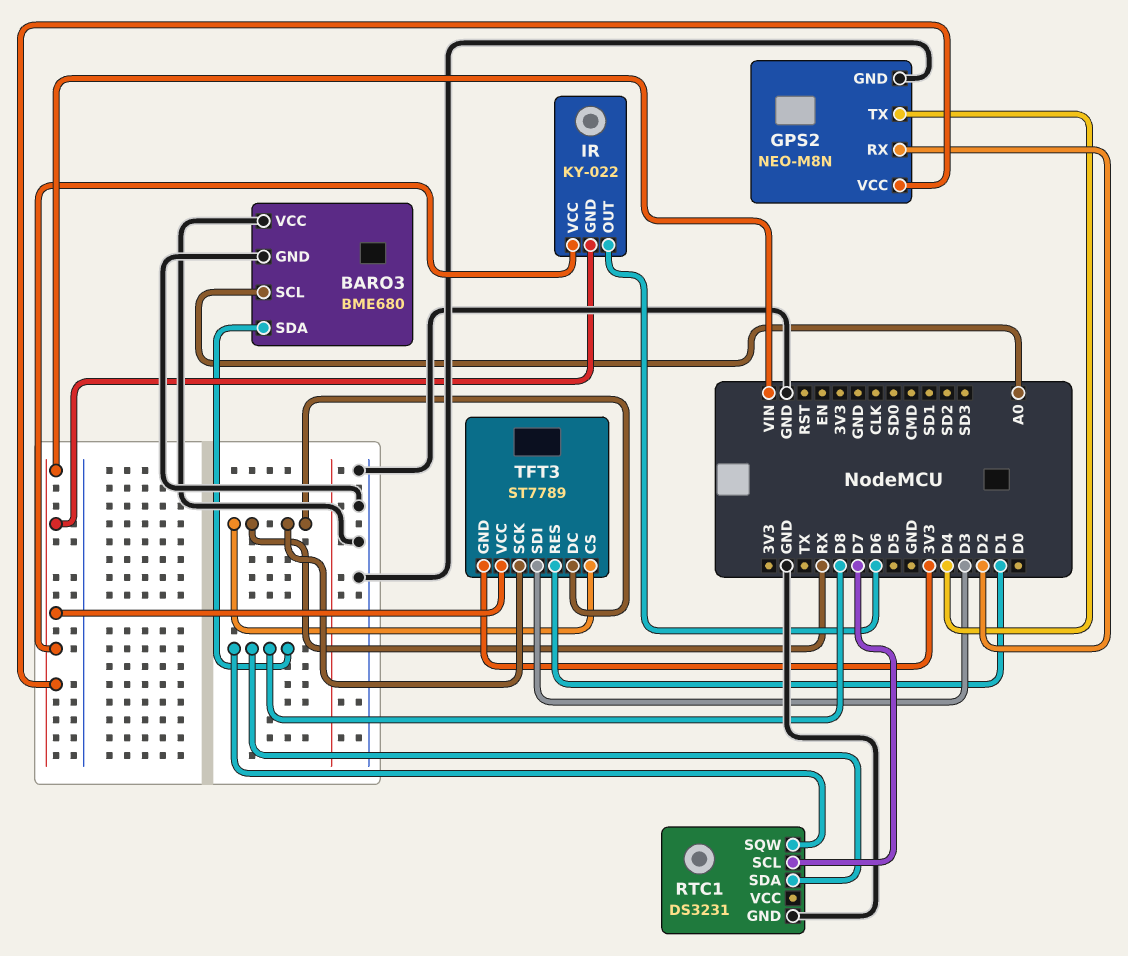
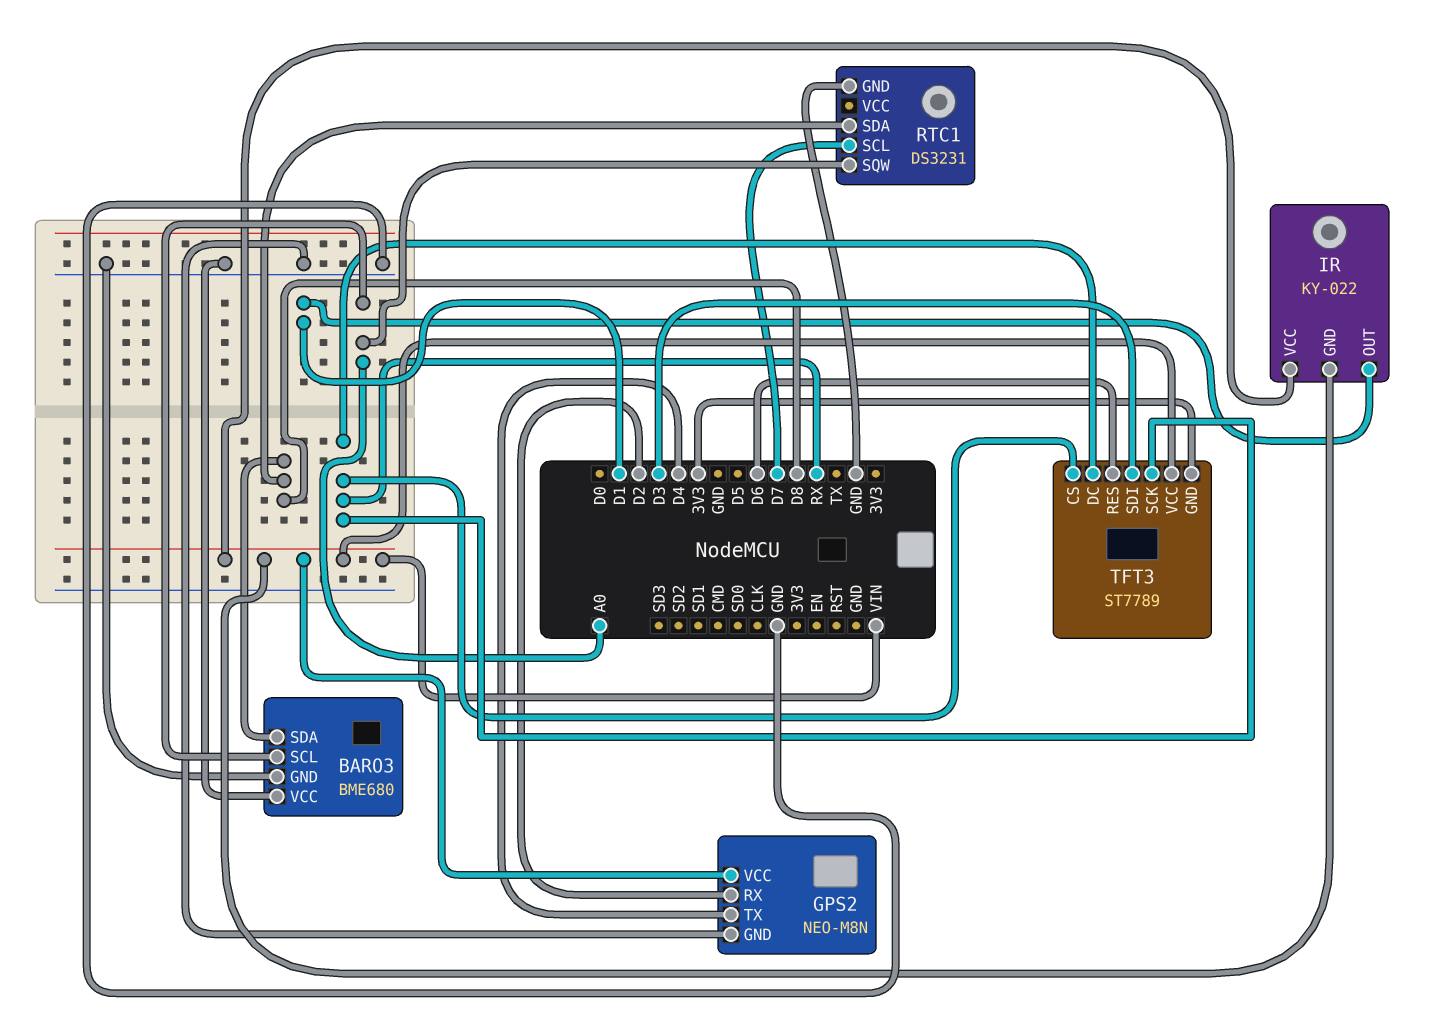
IR pin OUT: D6 -> D1
RTC1 pin SQW: D8 -> A0
TFT3 pin RES: D1 -> D6

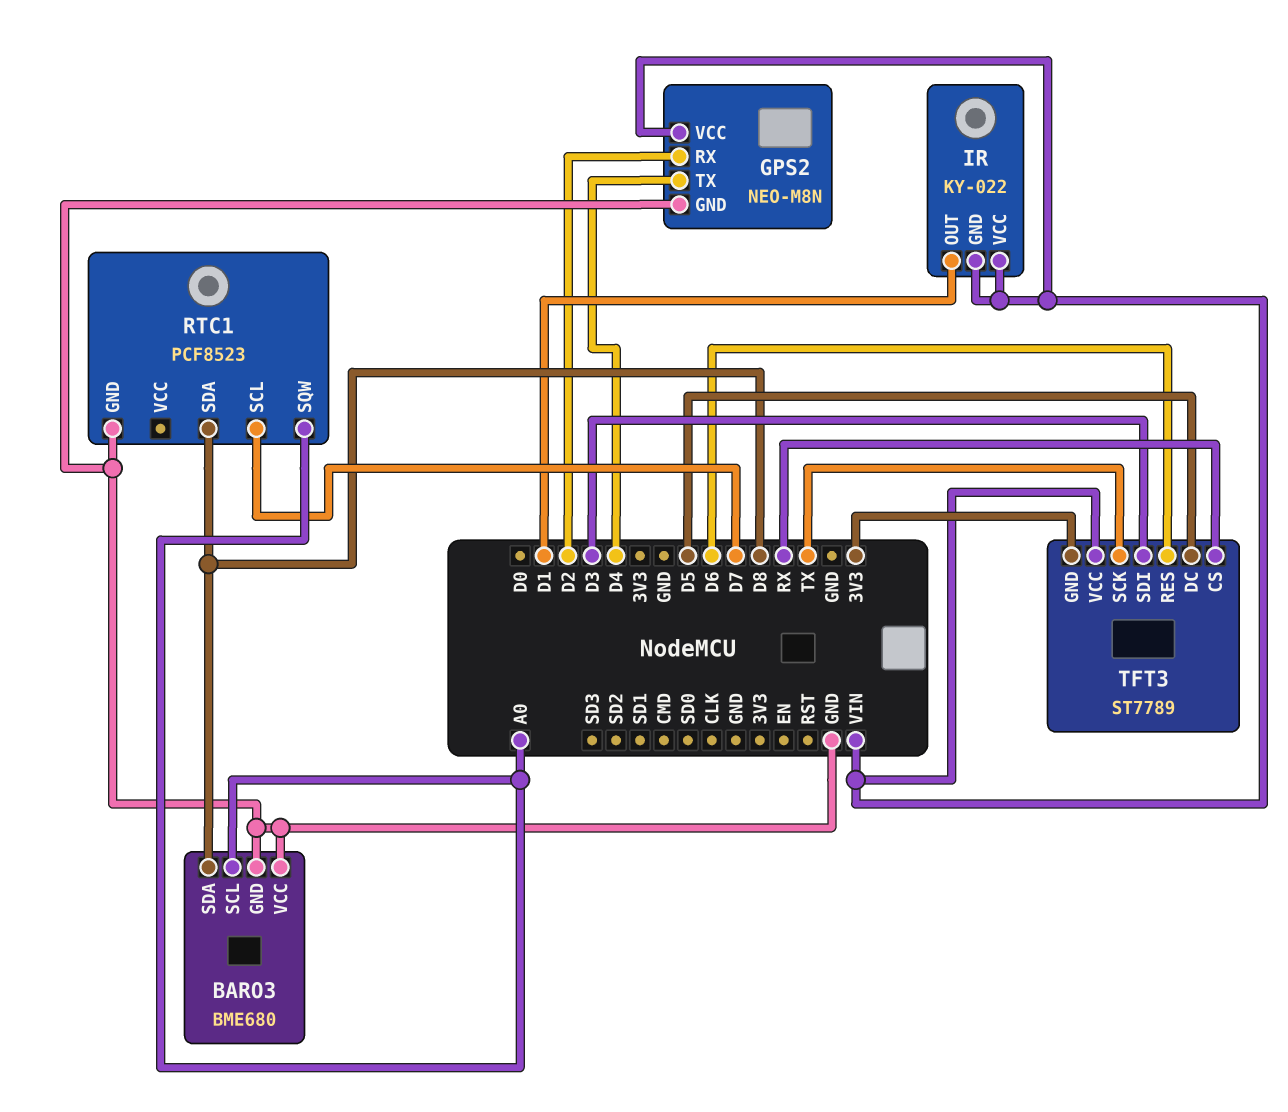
RTC1: DS3231 -> PCF8523
TFT3 pin DC: RX -> D5
TFT3 pin SCK: RX -> TX

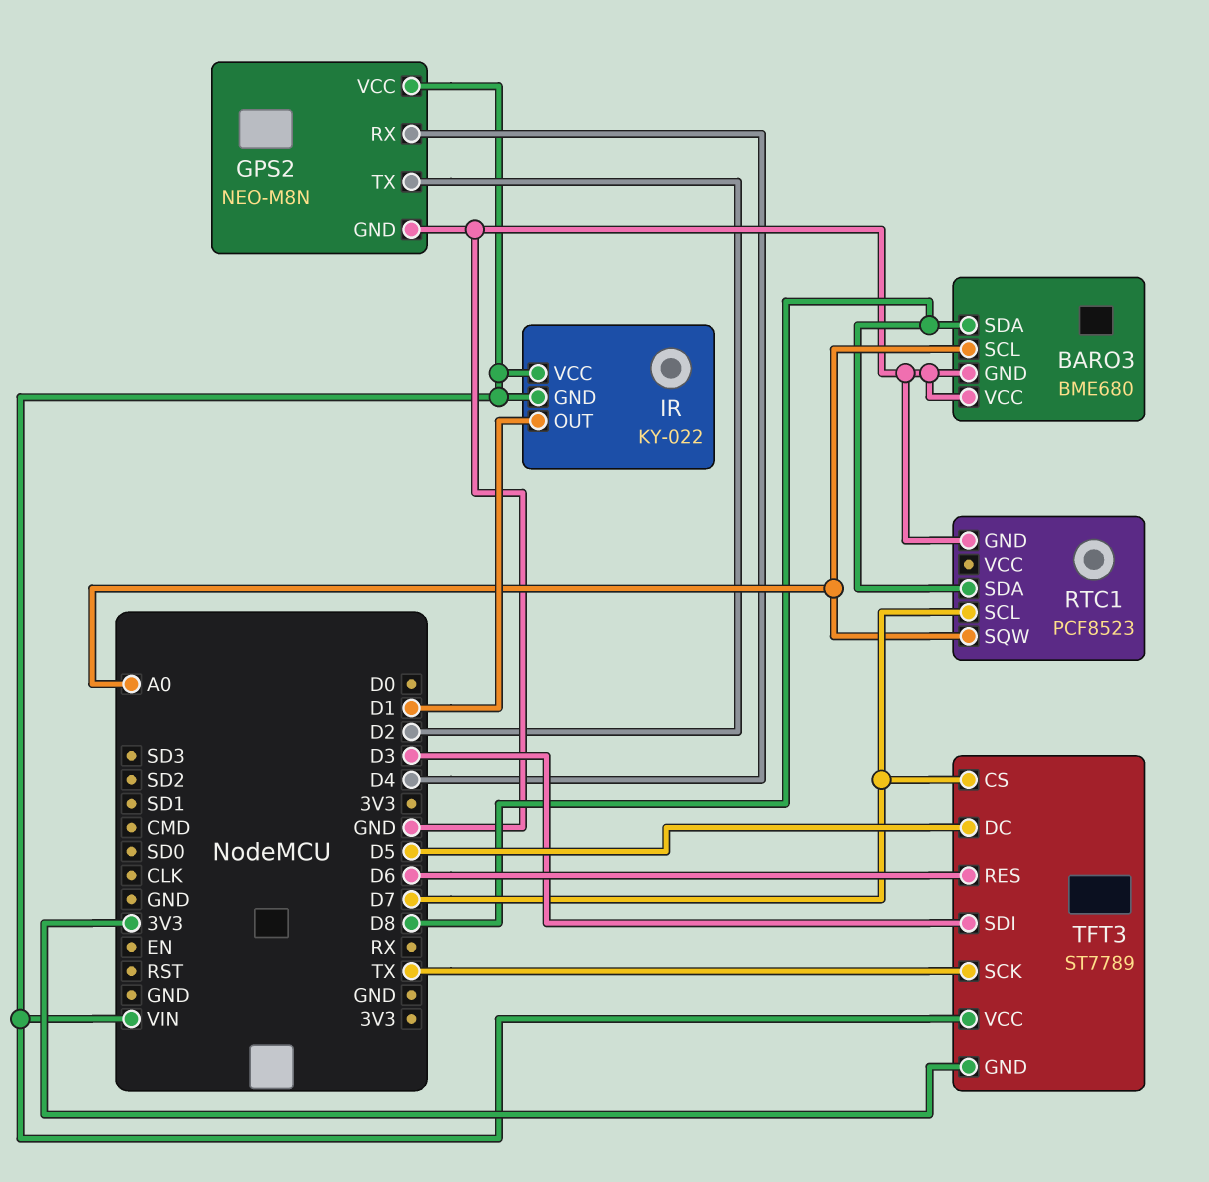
GPS2 pin RX: D2 -> D4
GPS2 pin TX: D4 -> D2
TFT3 pin CS: RX -> D7

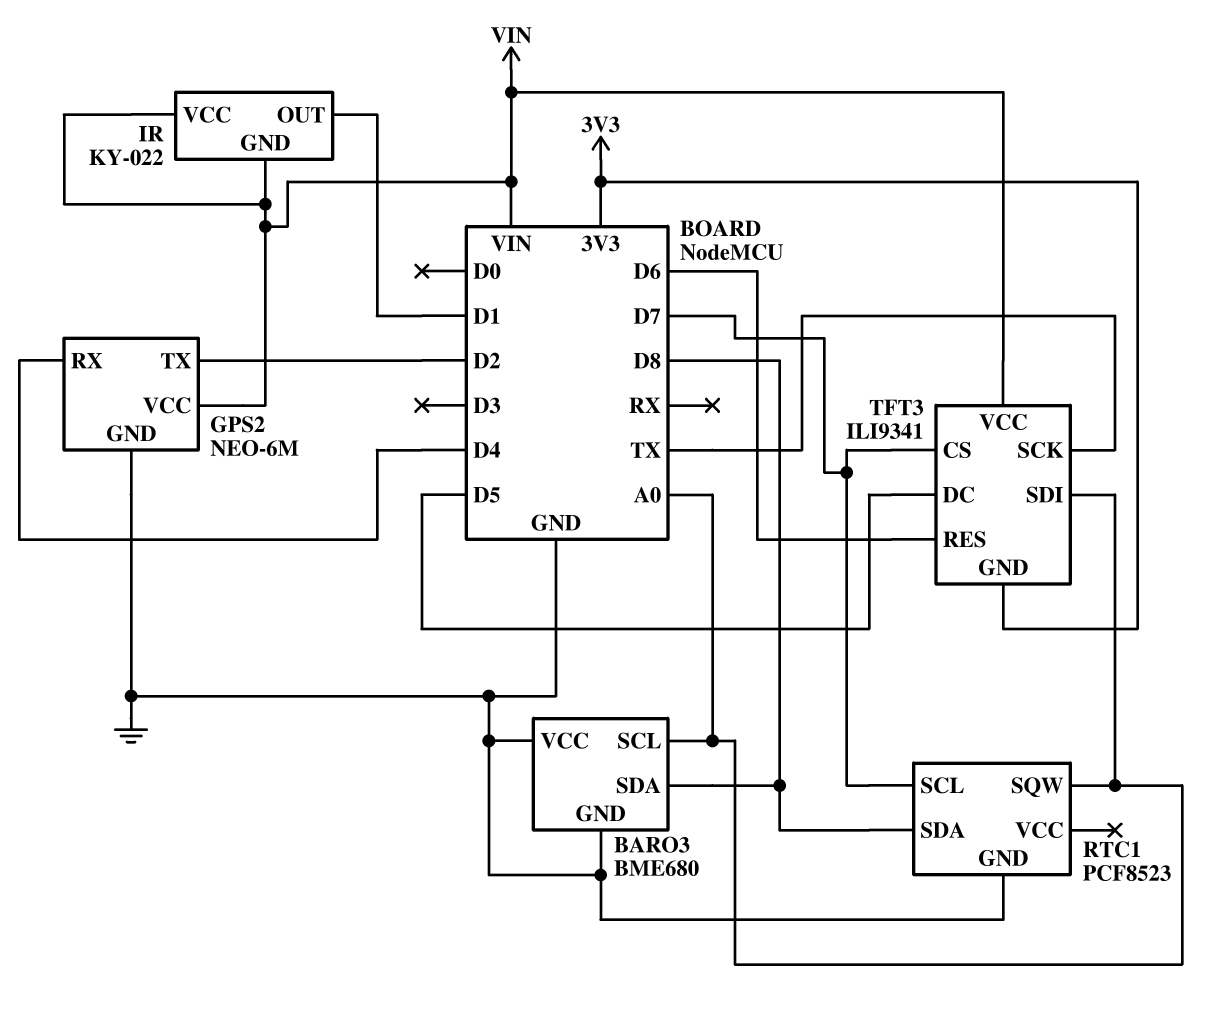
GPS2: NEO-M8N -> NEO-6M
TFT3: ST7789 -> ILI9341
TFT3 pin SDI: D3 -> A0

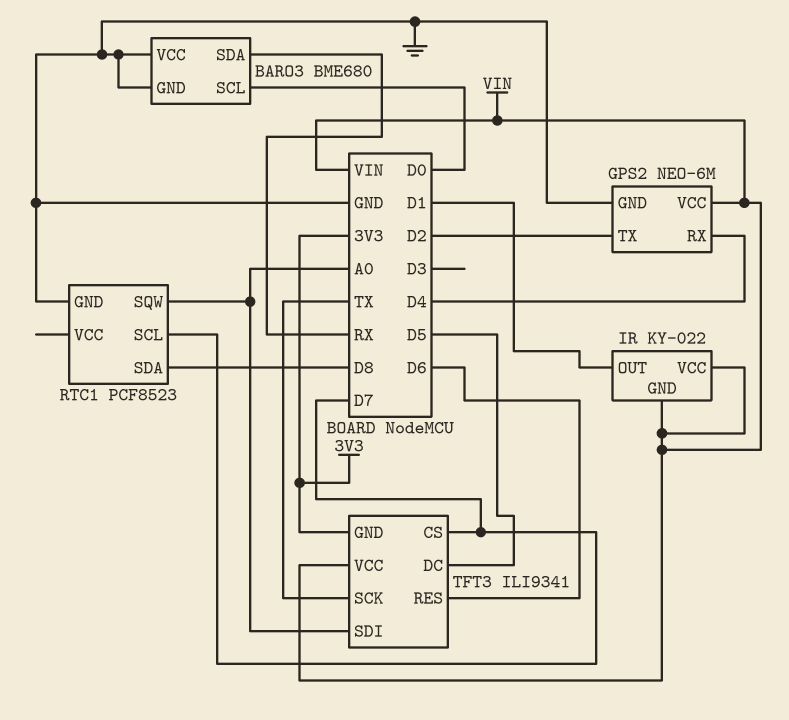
BARO3 pin SCL: A0 -> D0
BARO3 pin SDA: D8 -> RX

